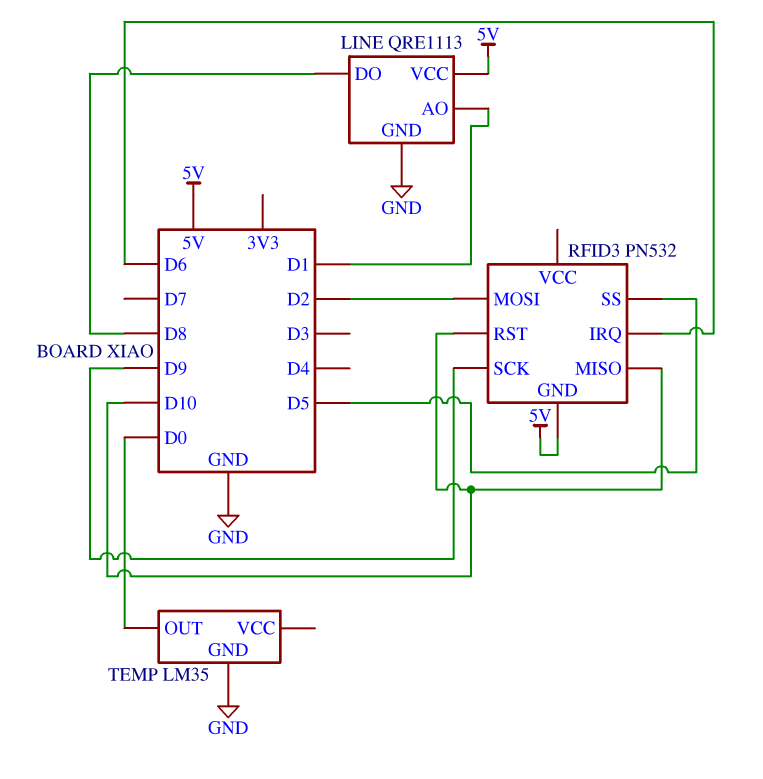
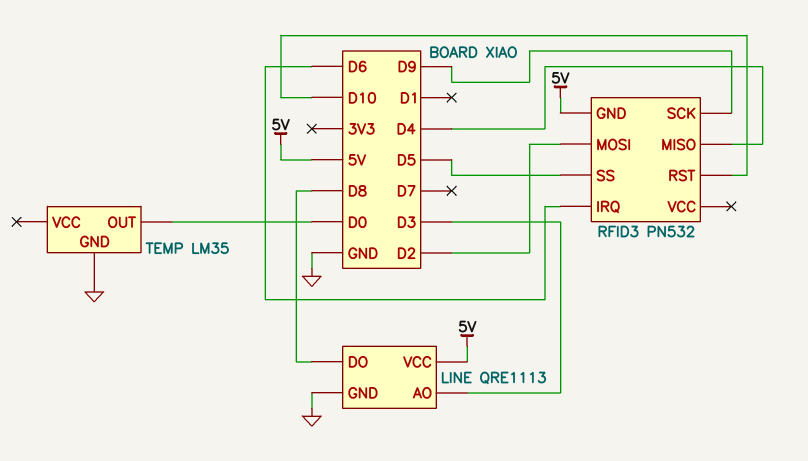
LINE pin AO: D1 -> D3
RFID3 pin MISO: D10 -> D4

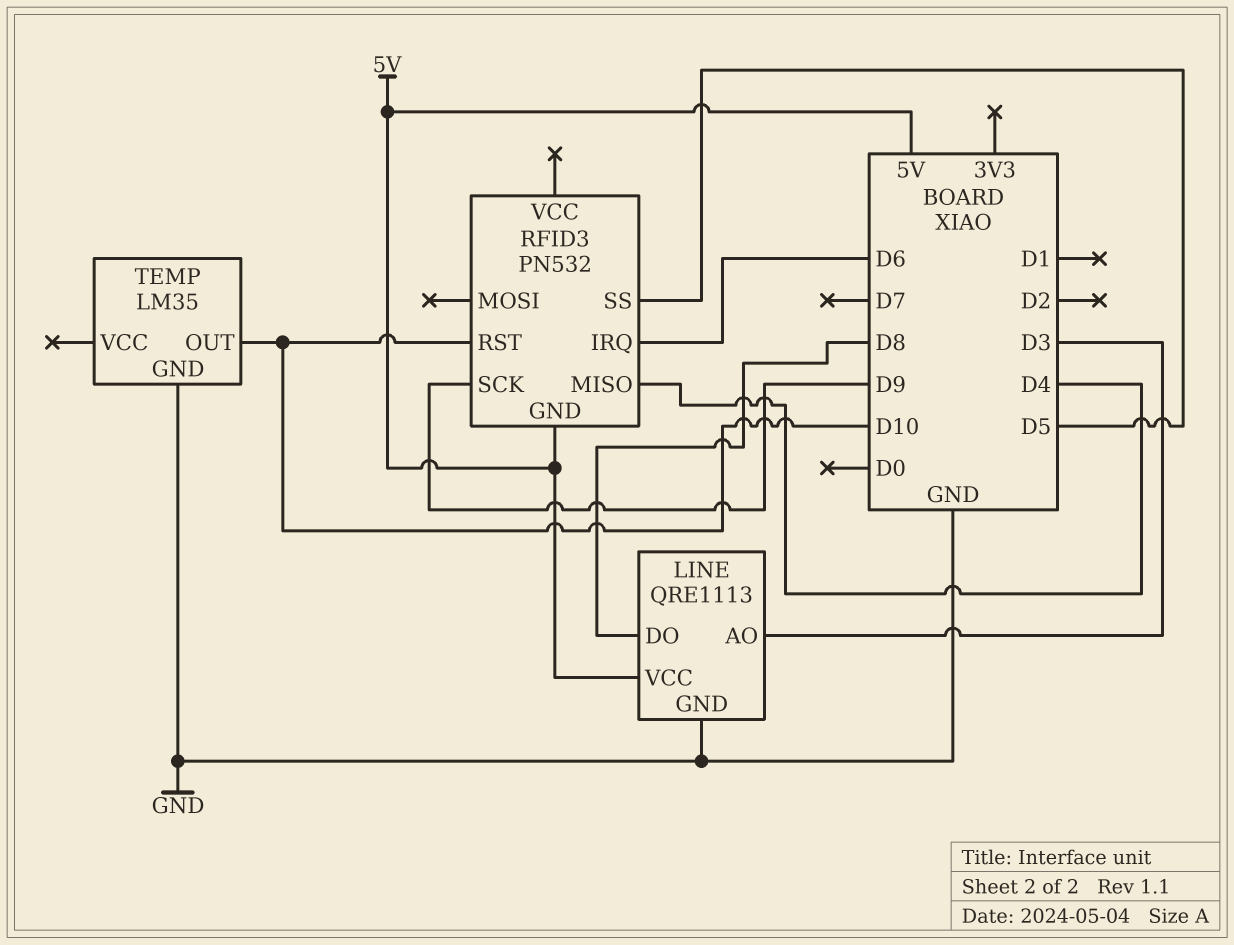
RFID3 pin MOSI: D2 -> none
TEMP pin OUT: D0 -> D10

